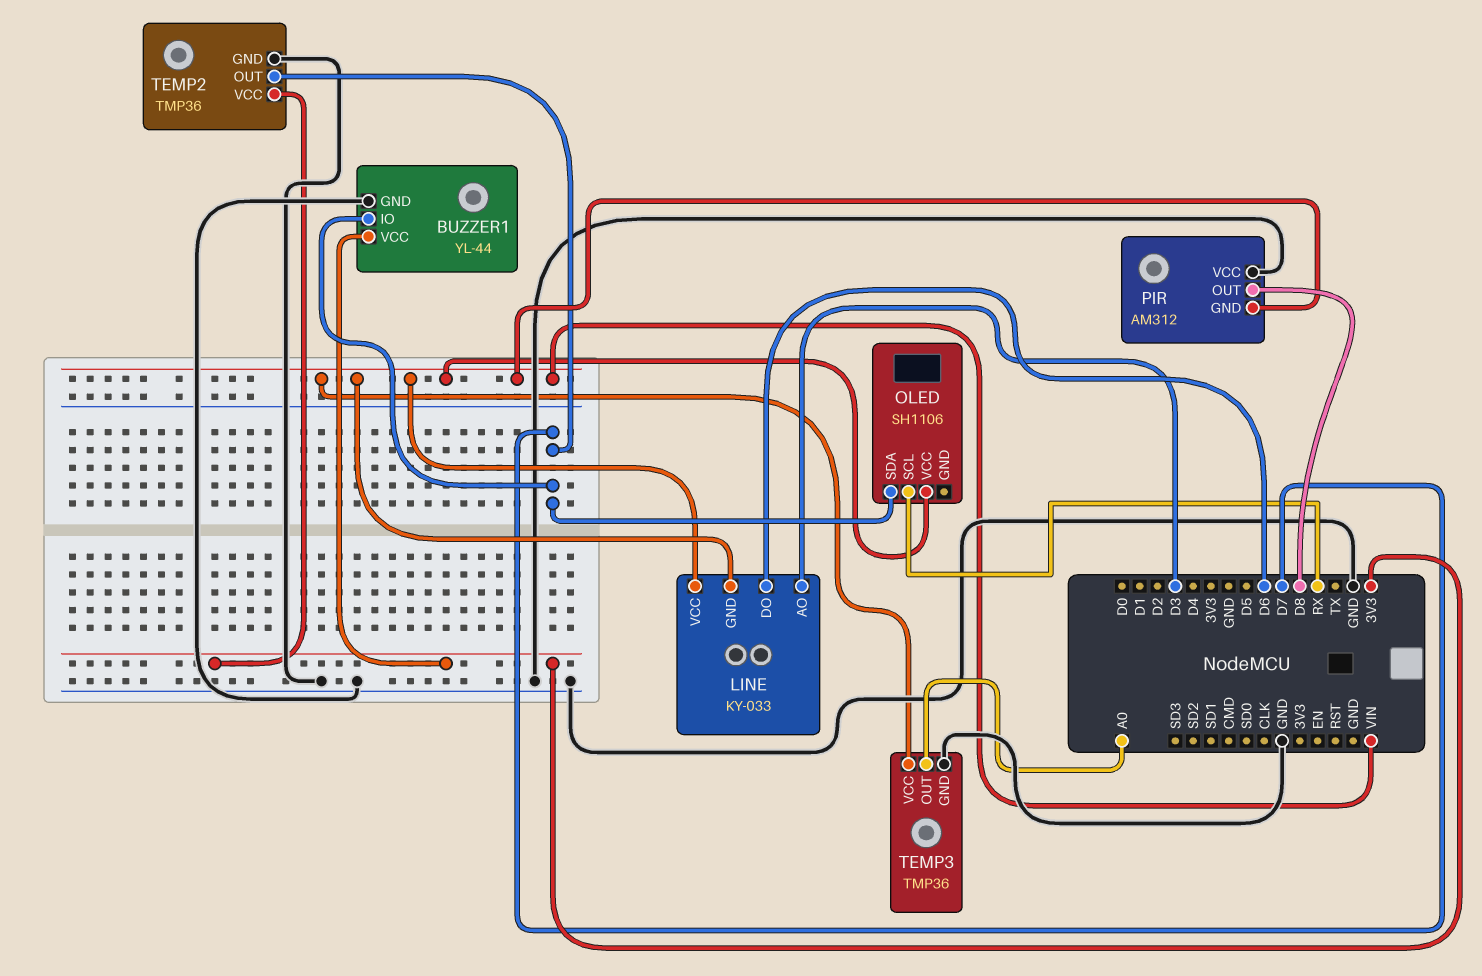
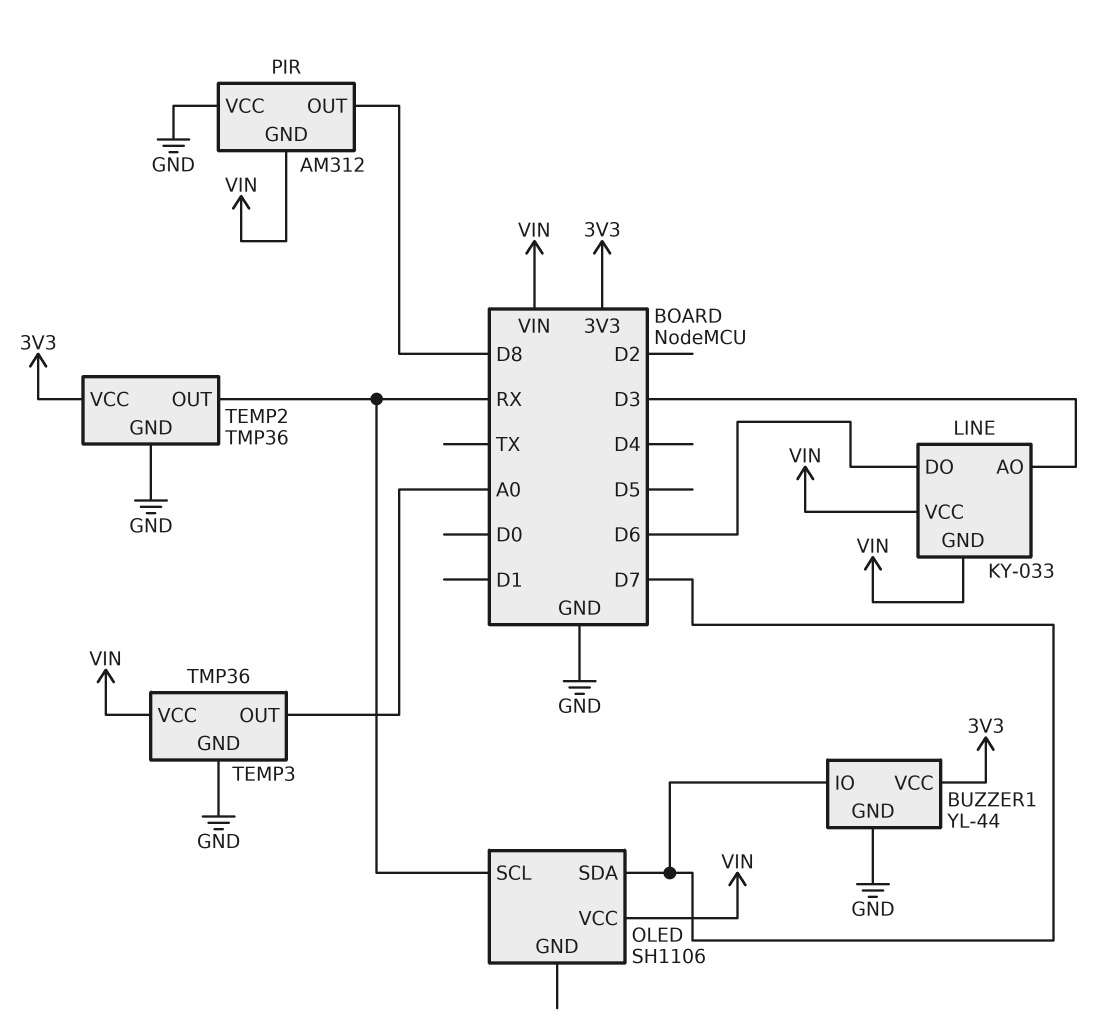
TEMP2 pin OUT: D7 -> RX

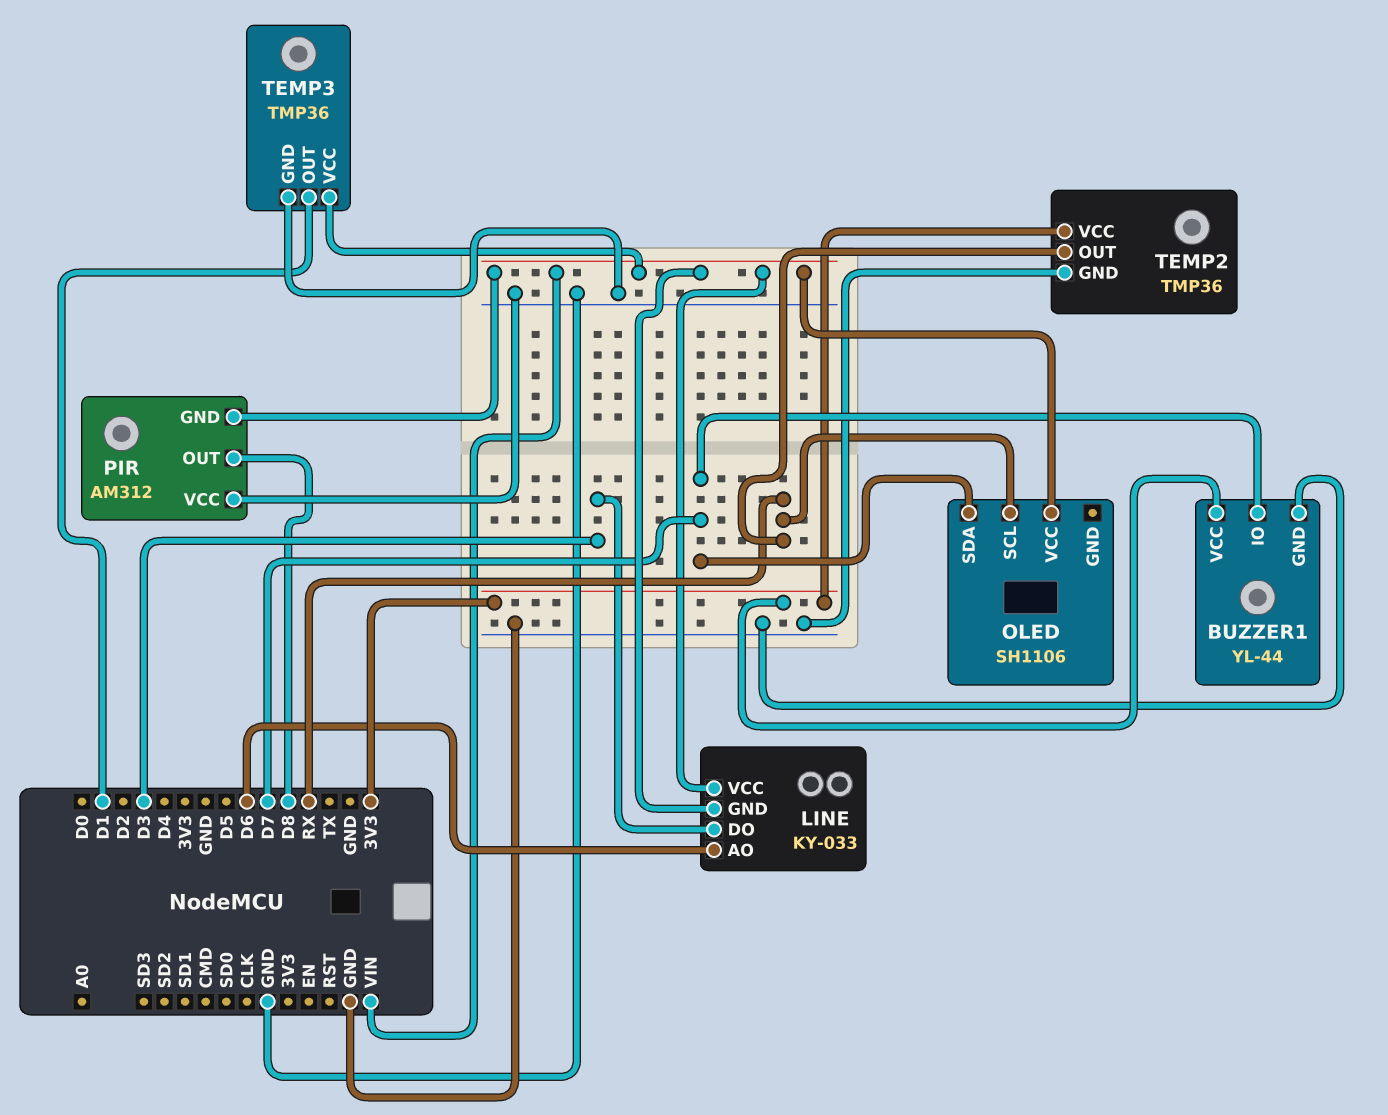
LINE pin AO: D3 -> D6
LINE pin DO: D6 -> D3
TEMP3 pin OUT: A0 -> D1

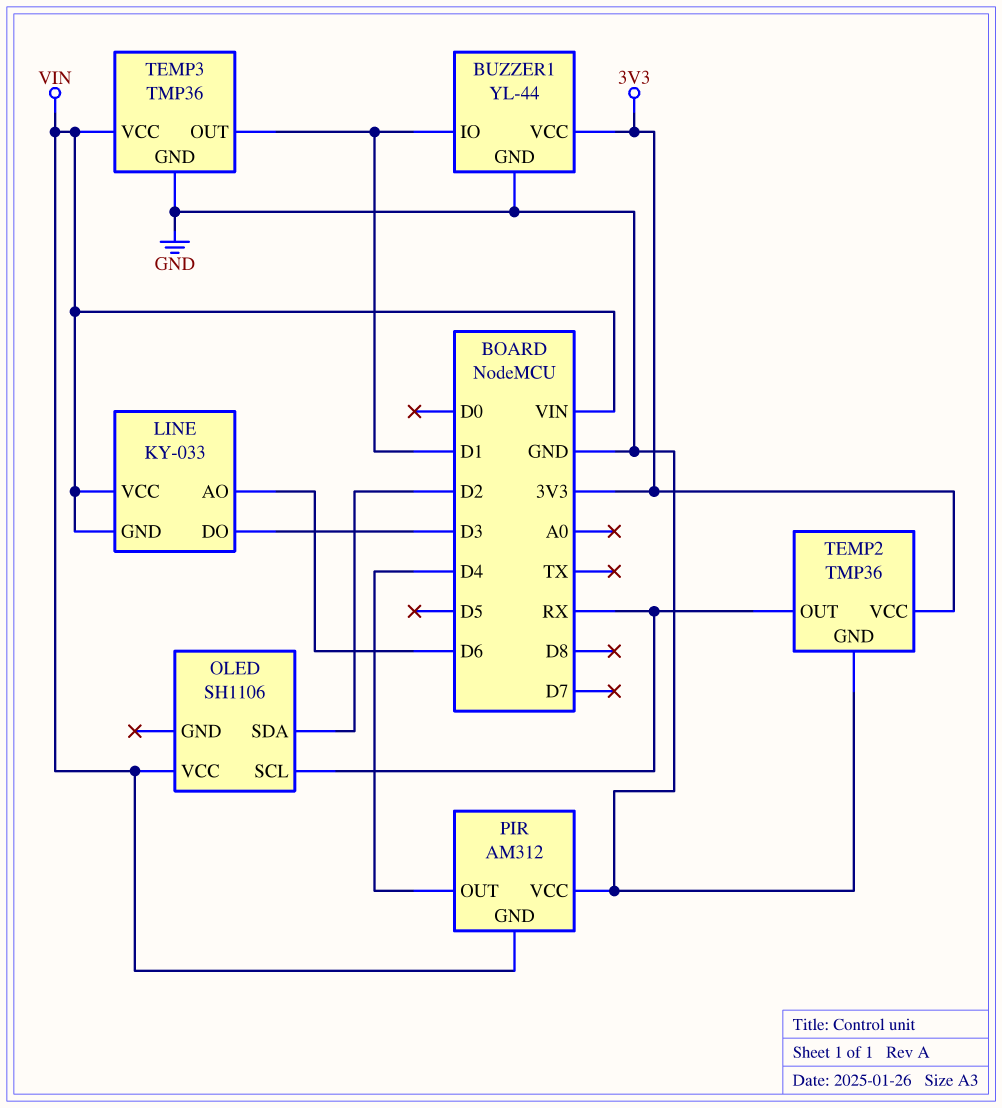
BUZZER1 pin IO: D7 -> D1
OLED pin SDA: D7 -> D2
PIR pin OUT: D8 -> D4

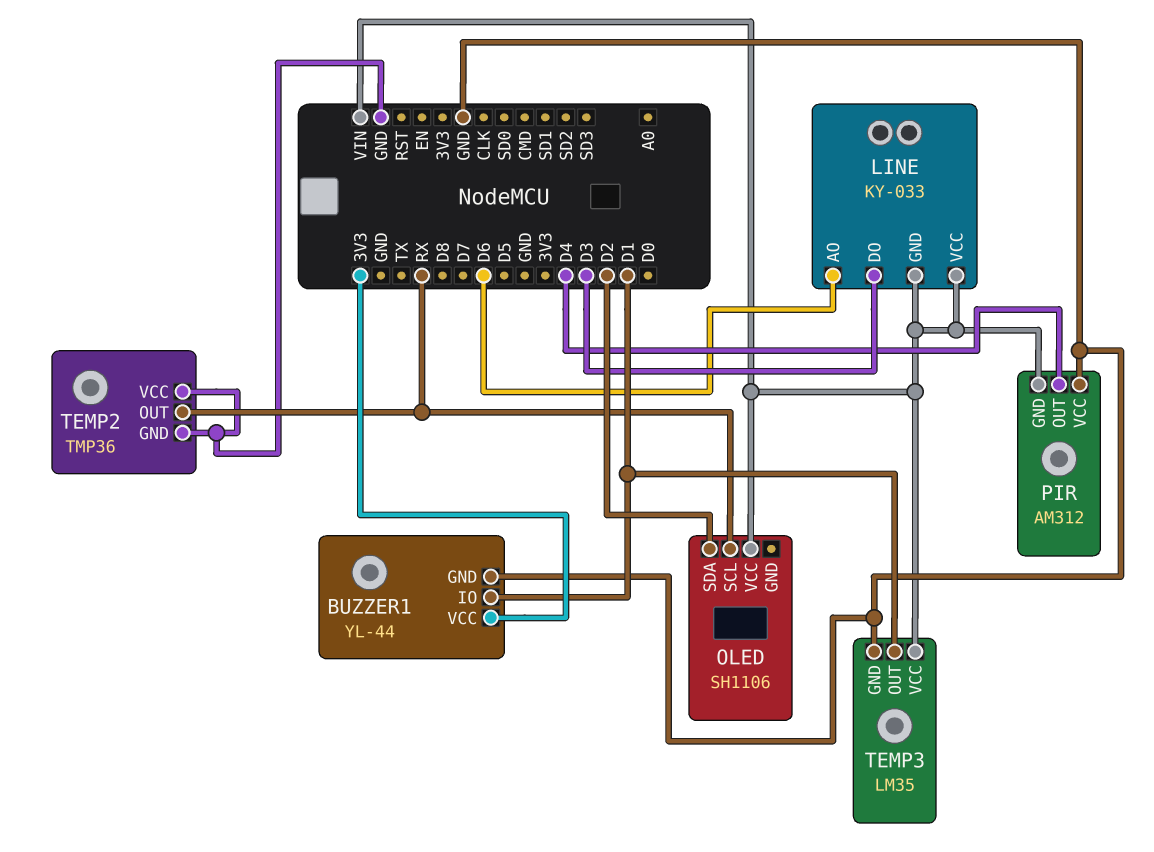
TEMP2 pin VCC: 3V3 -> GND
TEMP3: TMP36 -> LM35

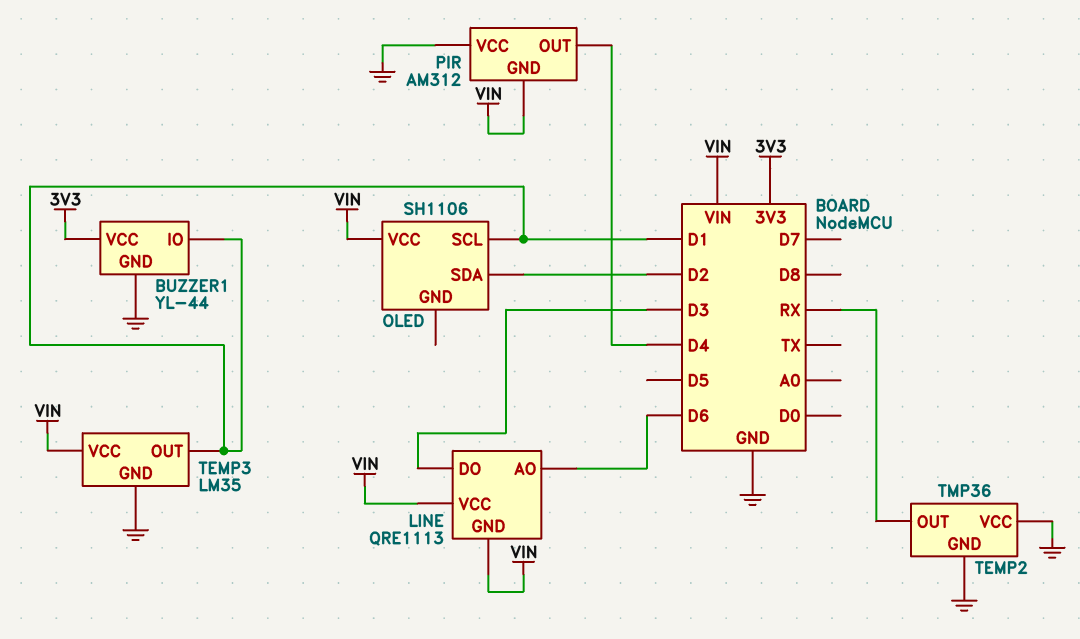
LINE: KY-033 -> QRE1113
OLED pin SCL: RX -> D1

